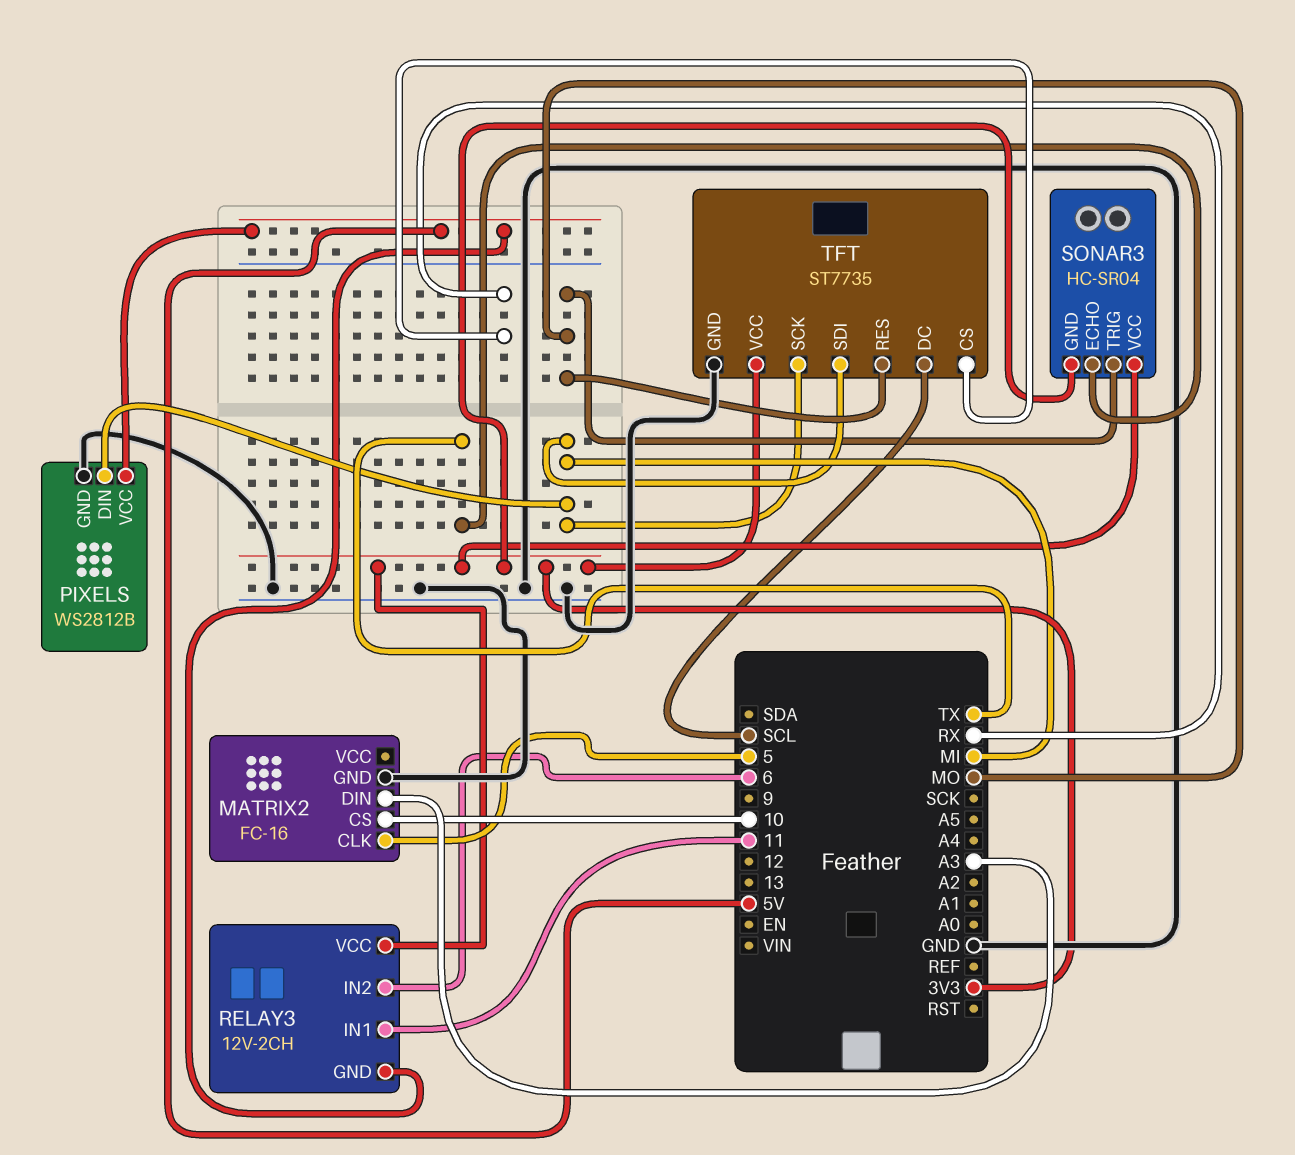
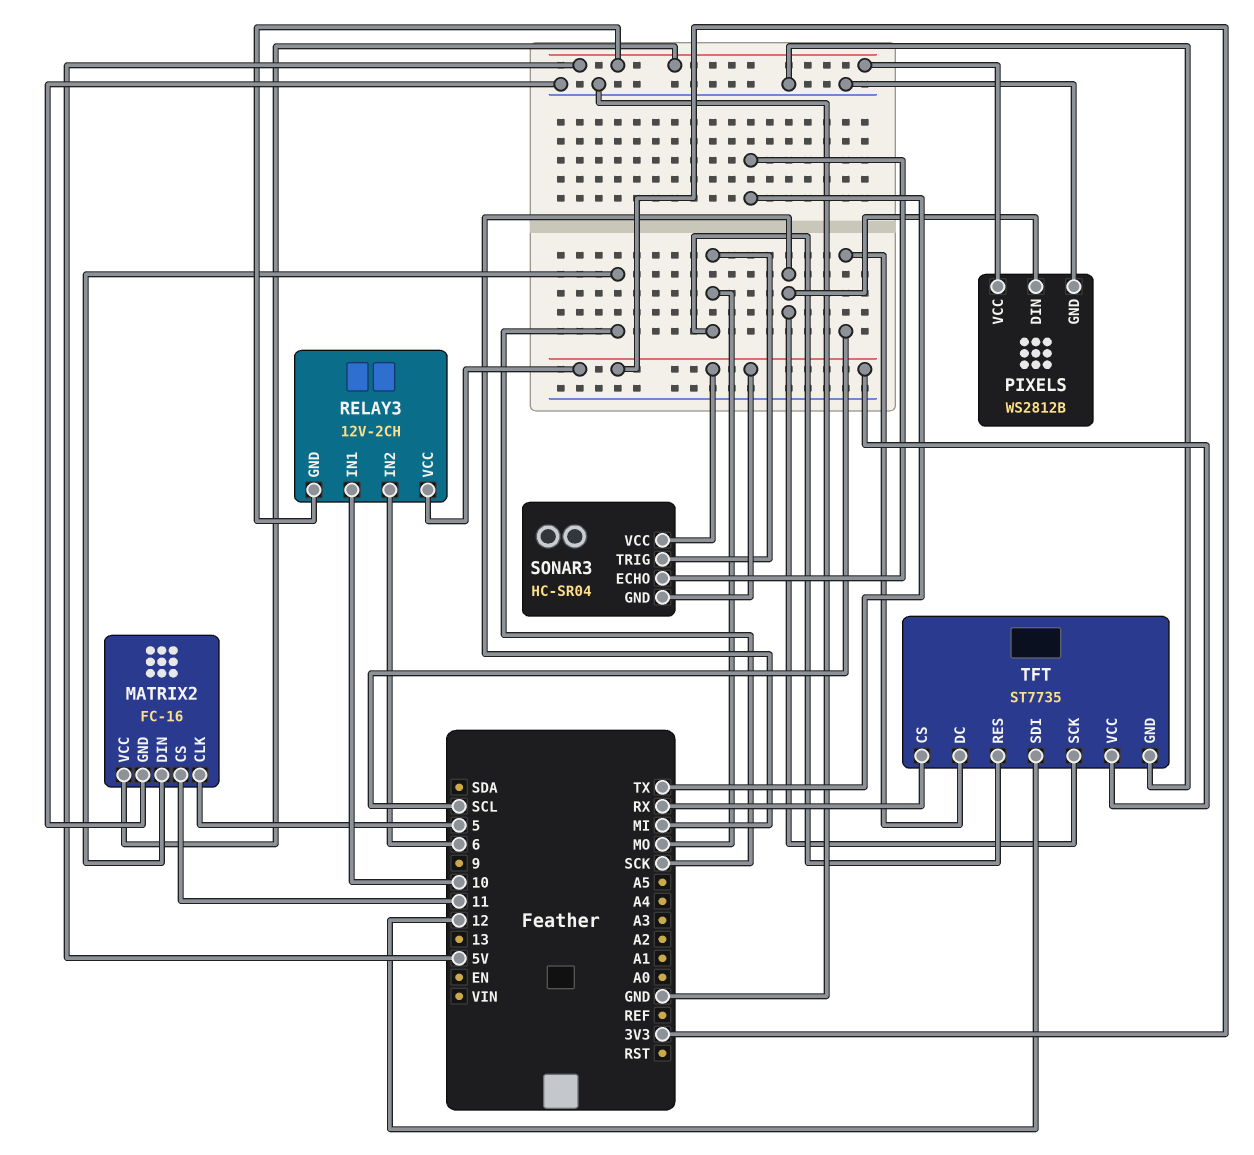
MATRIX2 pin CS: 10 -> 11
MATRIX2 pin DIN: A3 -> SCK
MATRIX2 pin VCC: none -> 5V
RELAY3 pin IN1: 11 -> 10
TFT pin SDI: MI -> 12

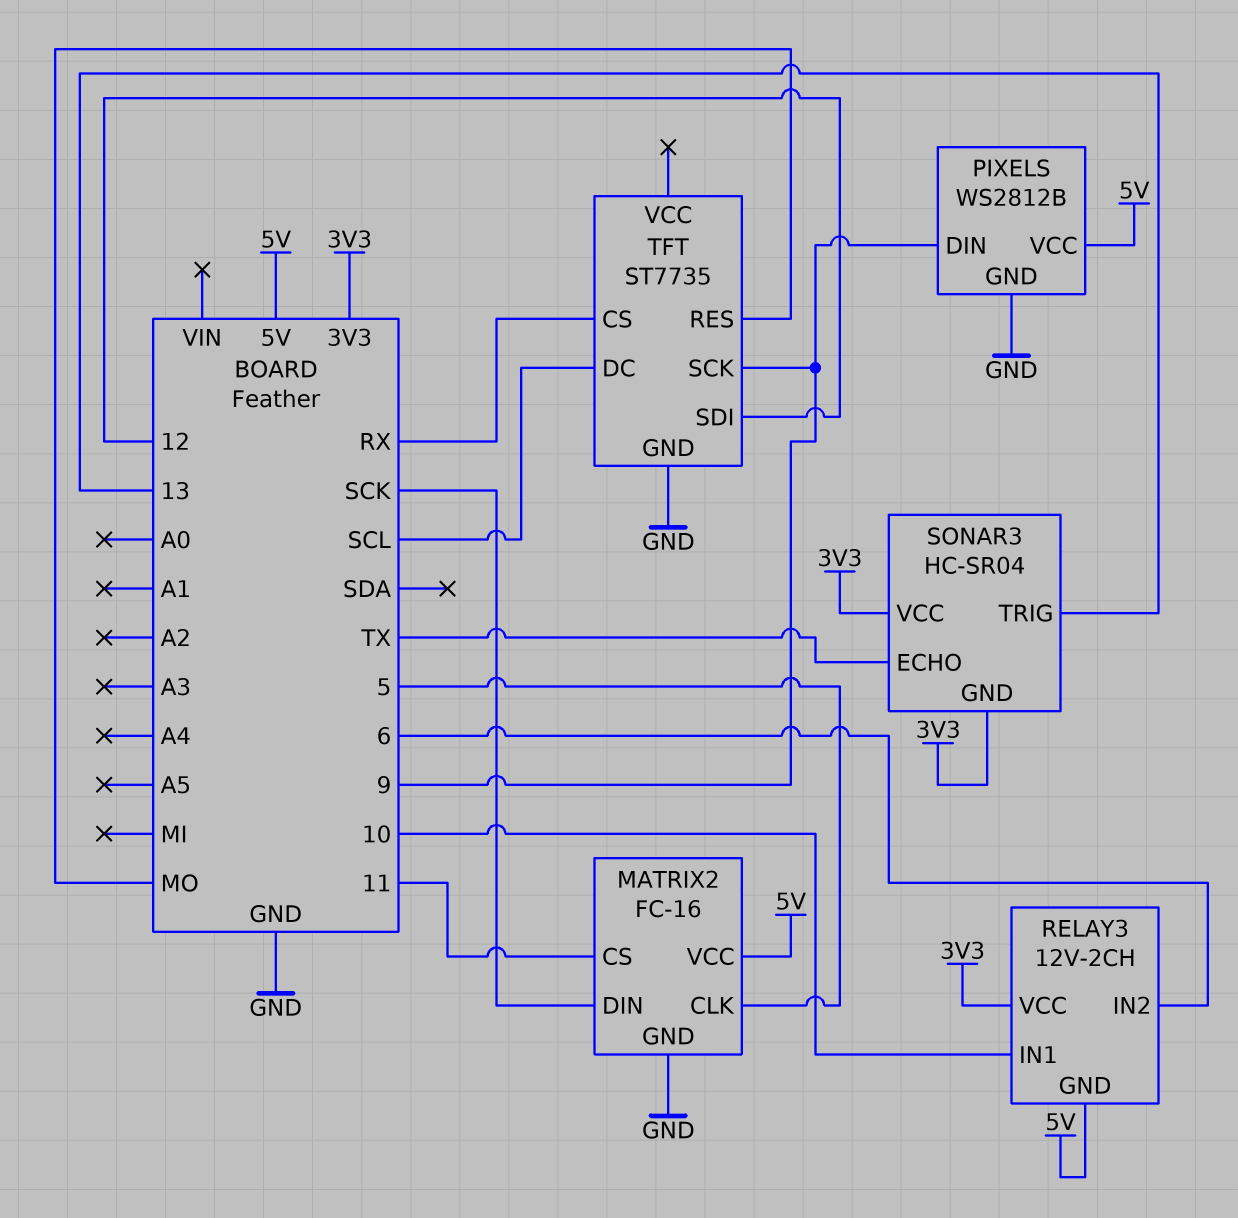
PIXELS pin DIN: MI -> 9
SONAR3 pin TRIG: MO -> 13
TFT pin SCK: MI -> 9
TFT pin VCC: 3V3 -> none

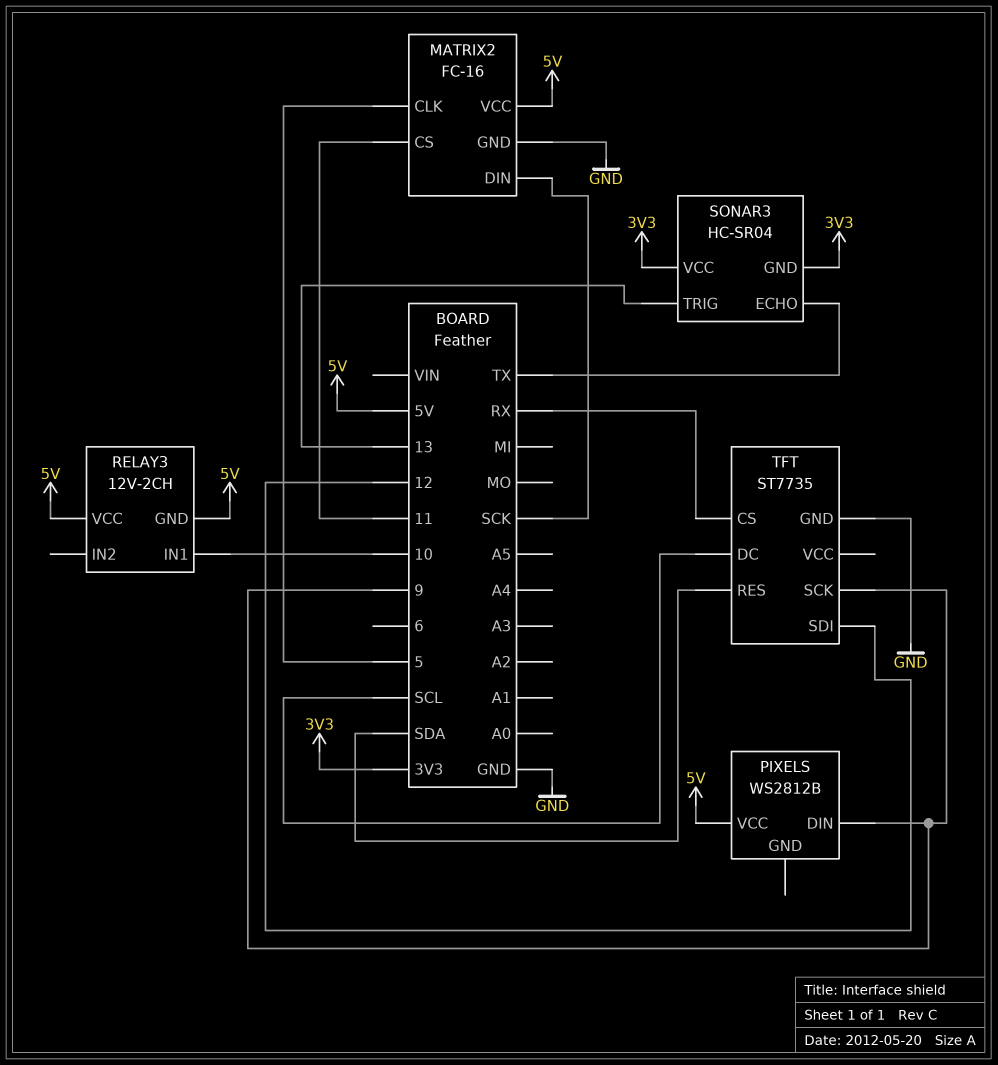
PIXELS pin GND: GND -> none
RELAY3 pin IN2: 6 -> none
RELAY3 pin VCC: 3V3 -> 5V
TFT pin RES: MO -> SDA

